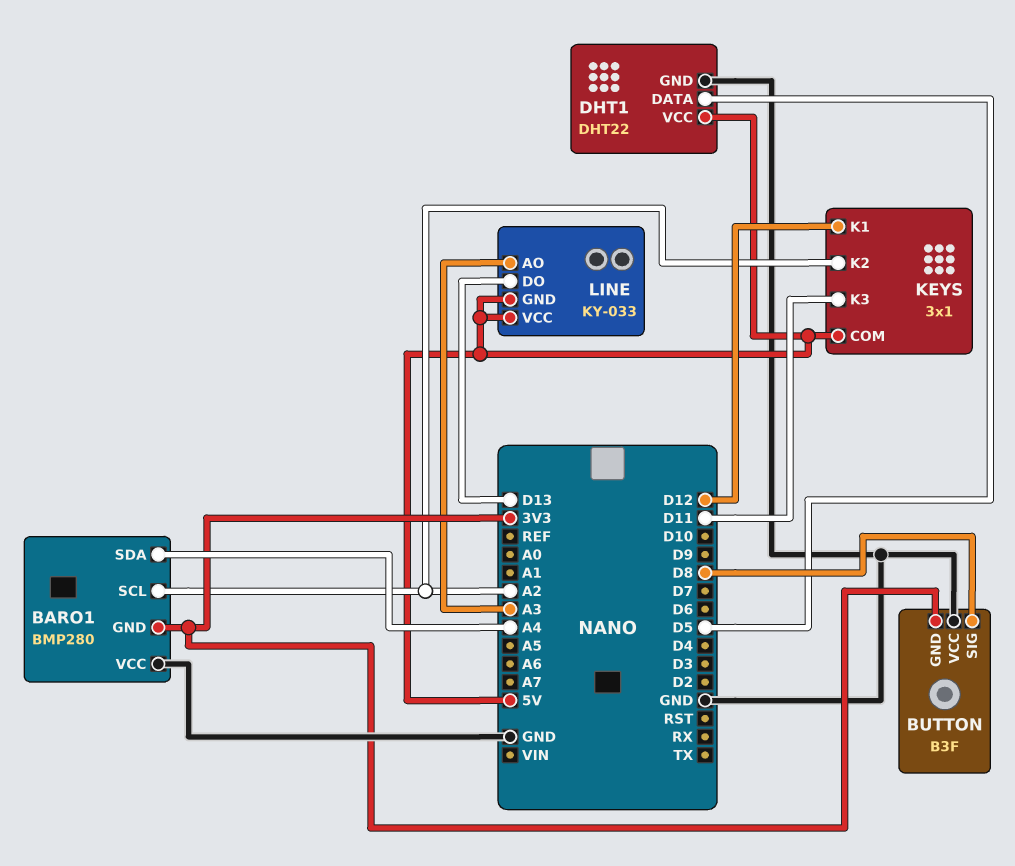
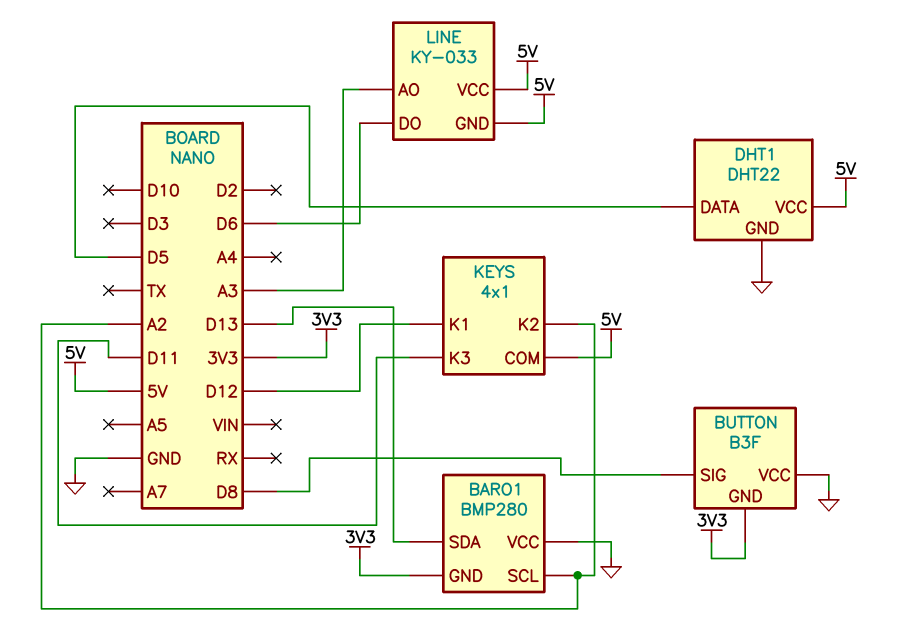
BARO1 pin SDA: A4 -> D13
KEYS: 3x1 -> 4x1
LINE pin DO: D13 -> D6

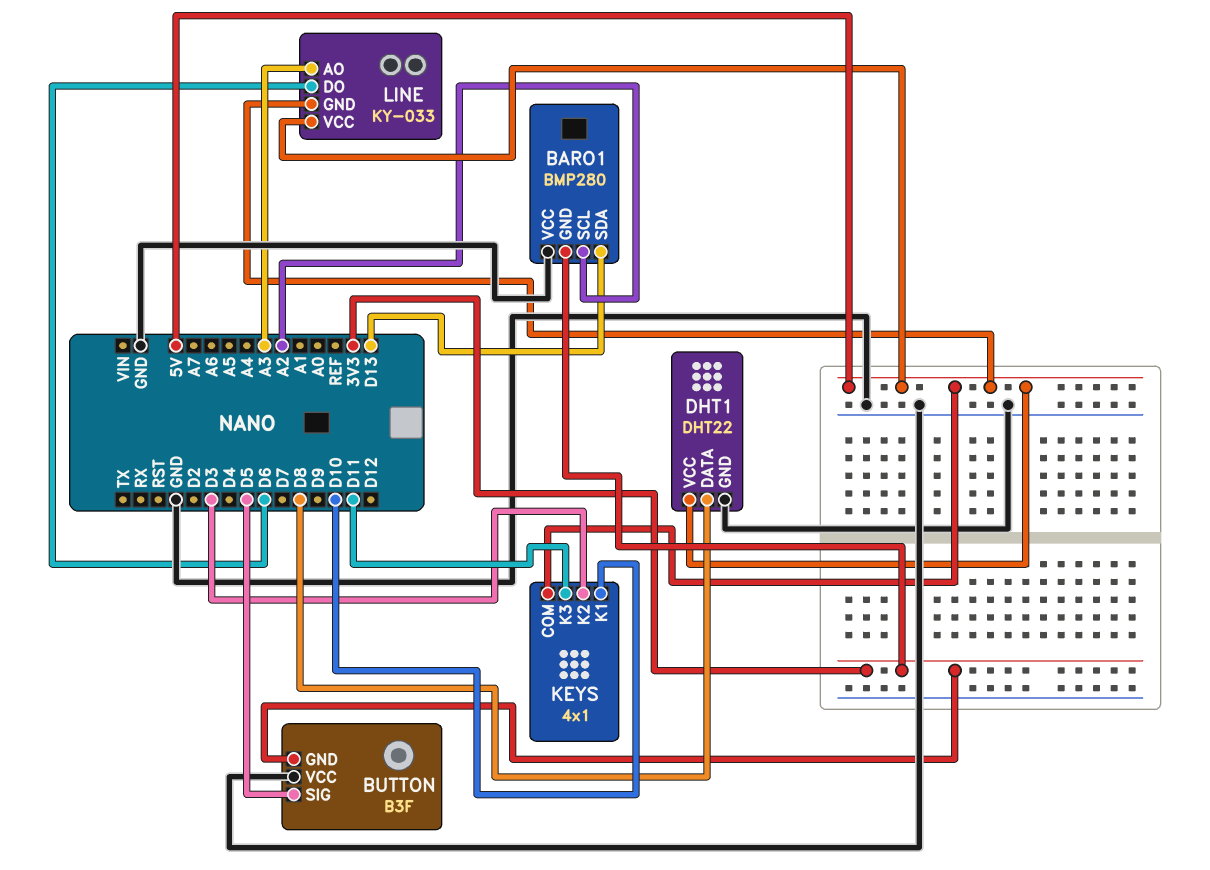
BUTTON pin SIG: D8 -> D5
DHT1 pin DATA: D5 -> D8
KEYS pin K1: D12 -> D10
KEYS pin K2: A2 -> D3

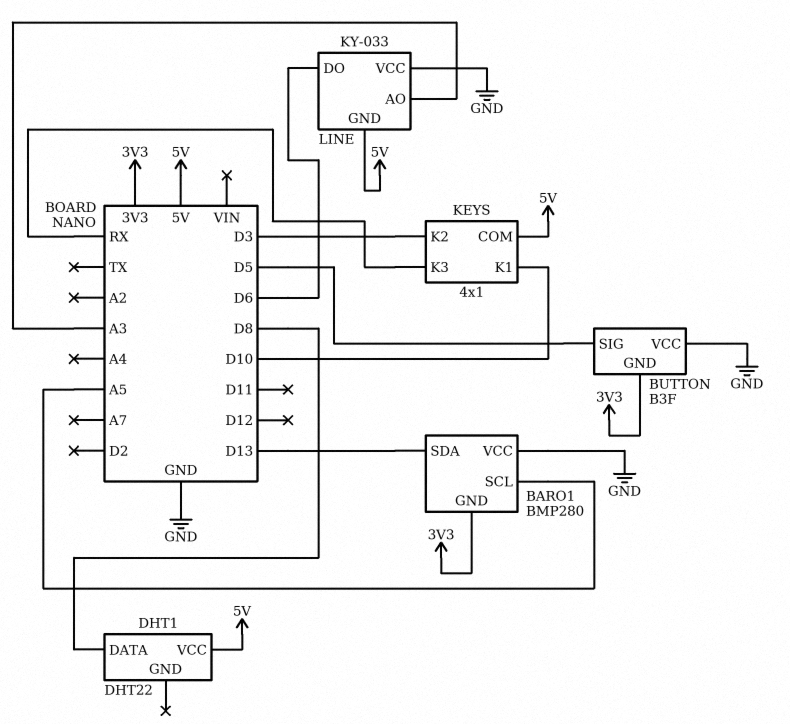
BARO1 pin SCL: A2 -> A5
DHT1 pin GND: GND -> none
KEYS pin K3: D11 -> RX
LINE pin VCC: 5V -> GND

